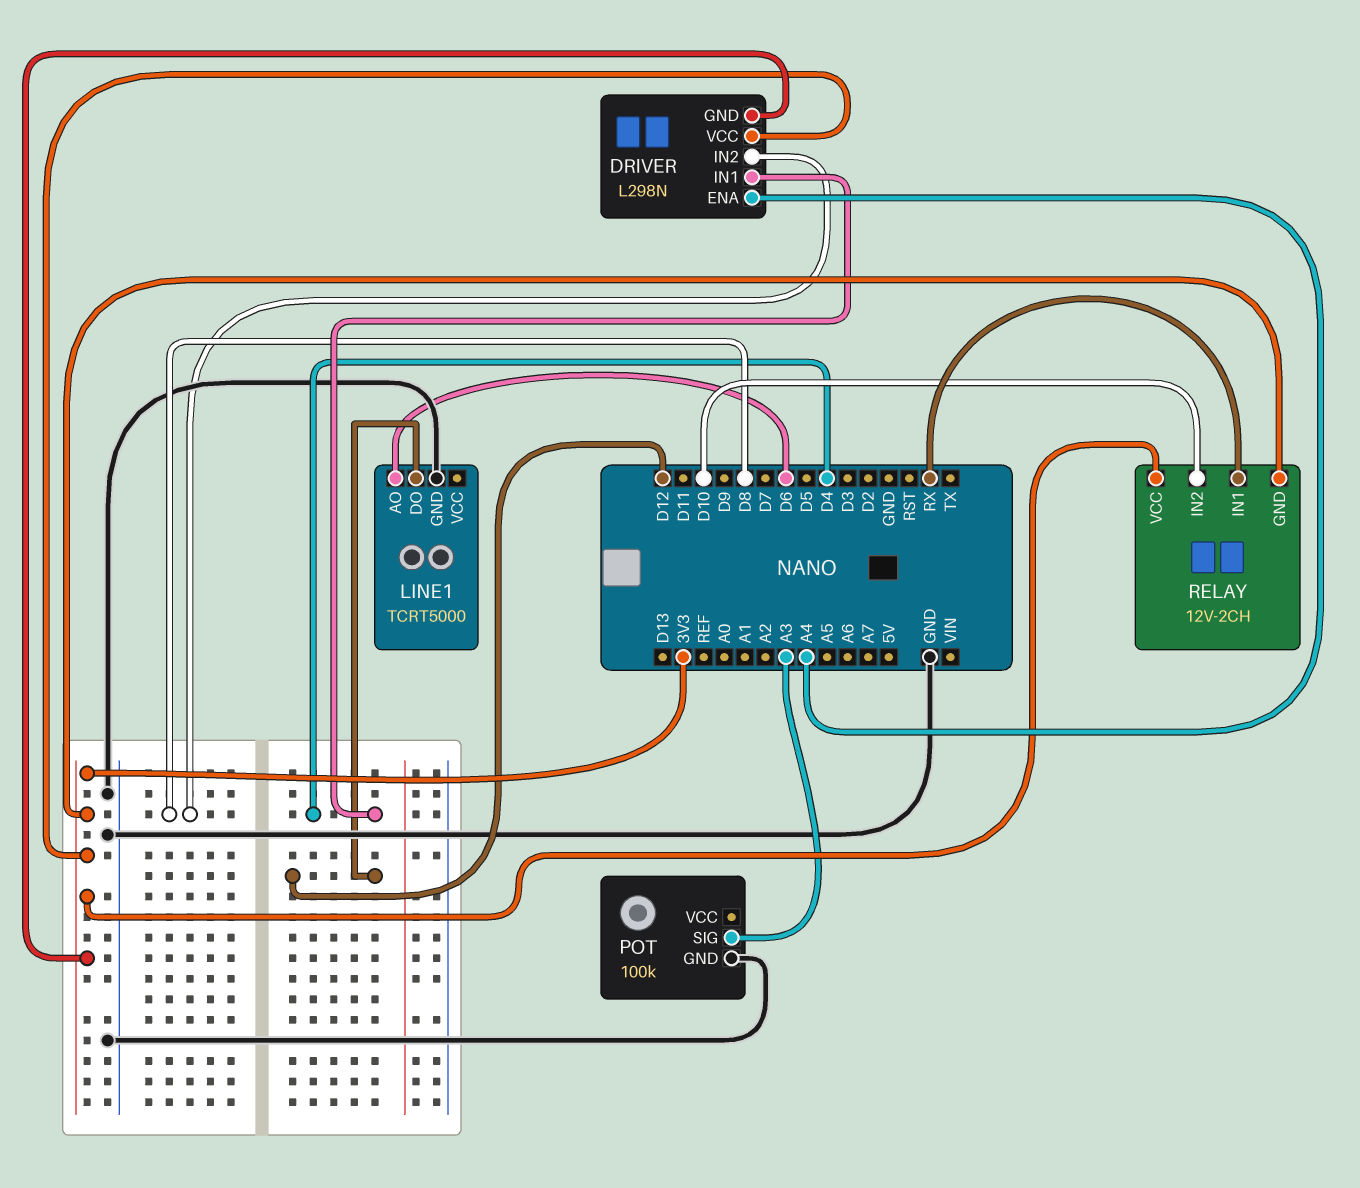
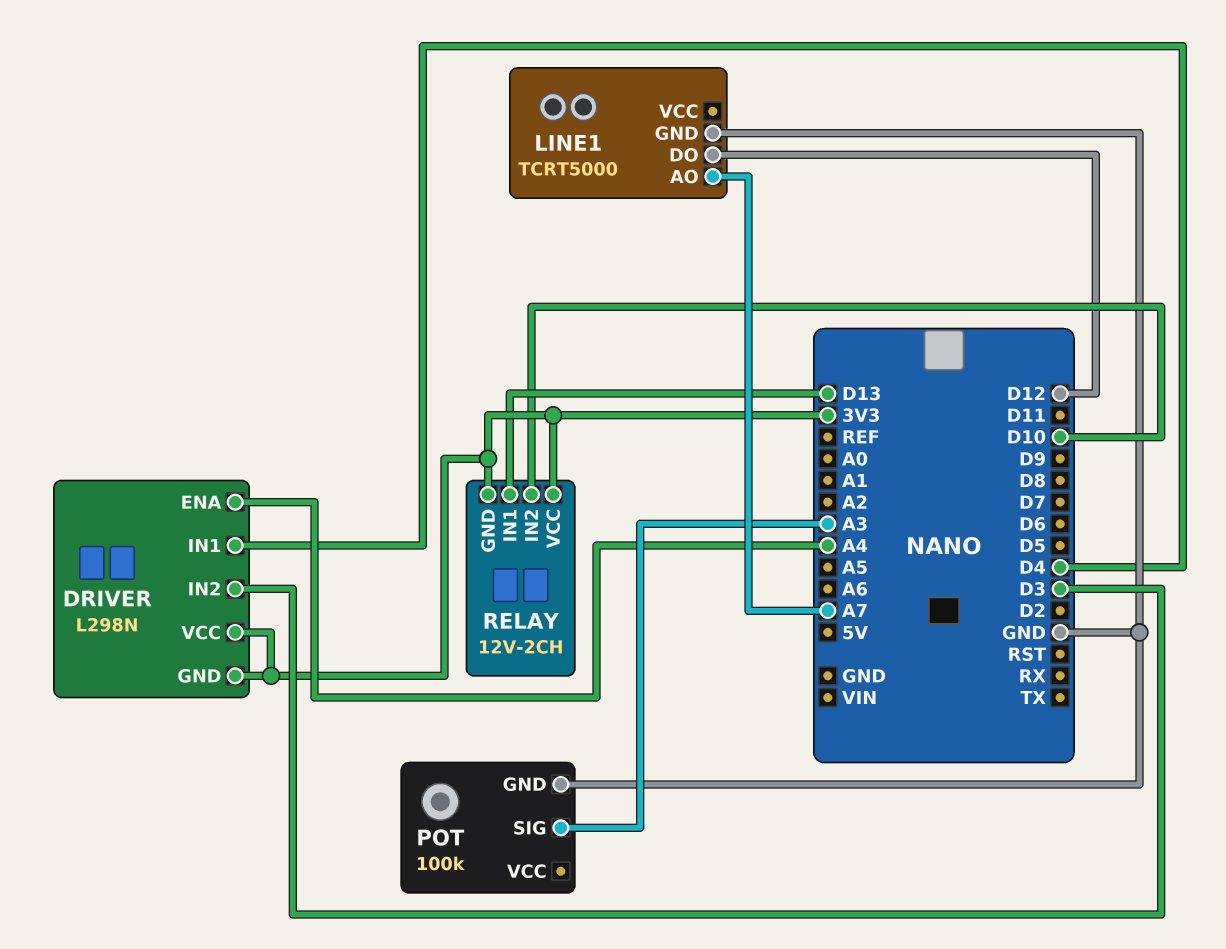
DRIVER pin IN2: D8 -> D3
LINE1 pin AO: D6 -> A7
RELAY pin IN1: RX -> D13

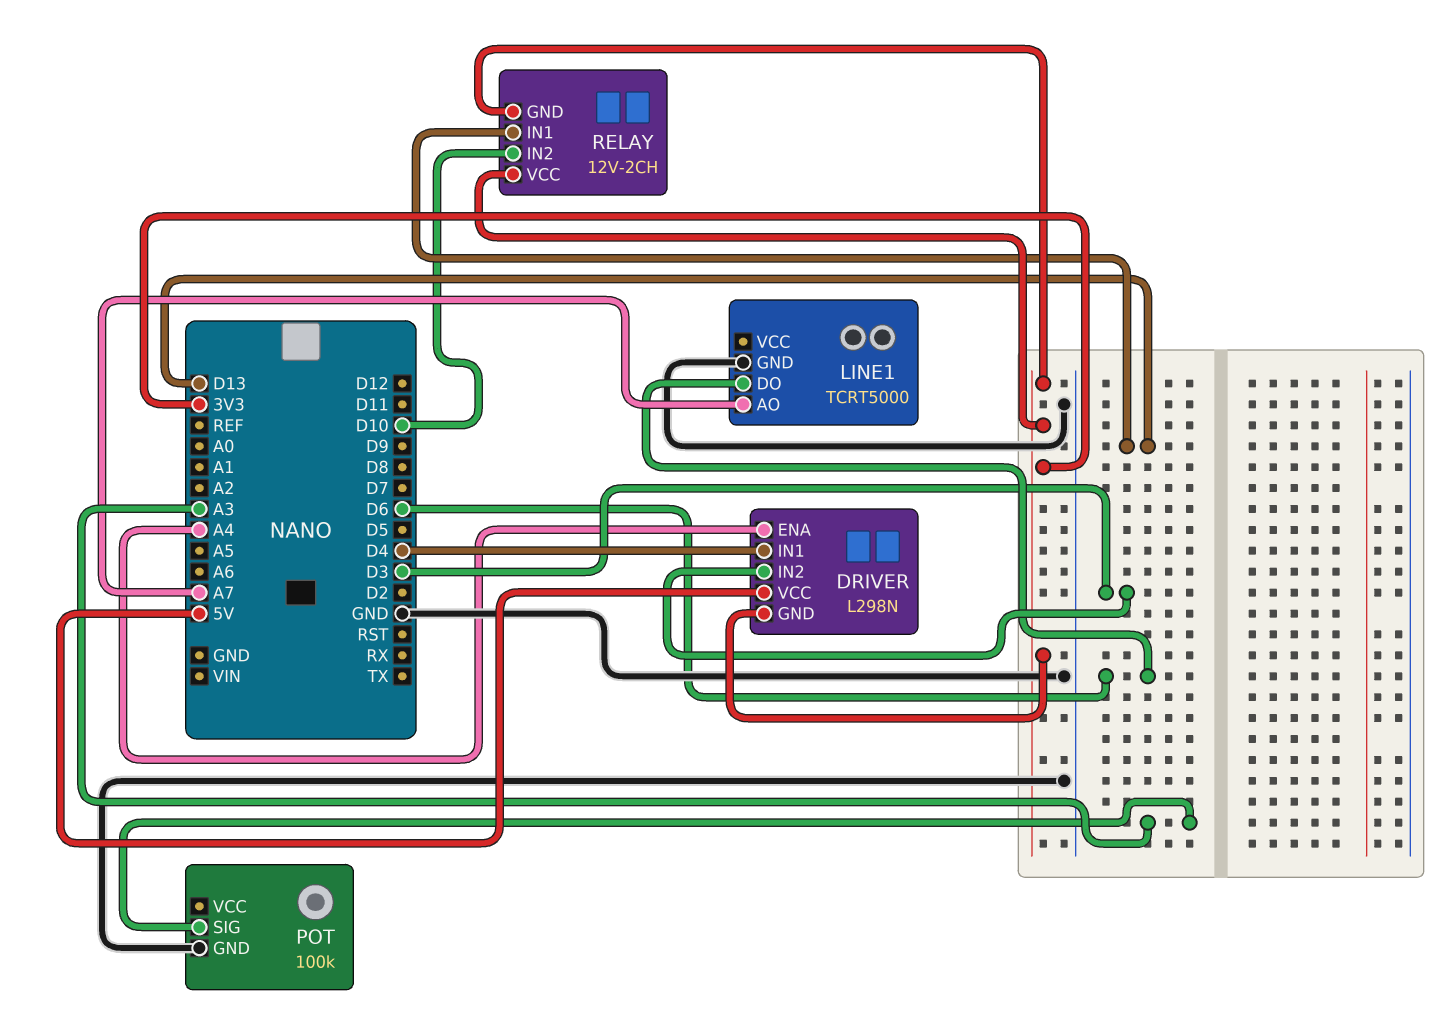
DRIVER pin VCC: 3V3 -> 5V
LINE1 pin DO: D12 -> D6

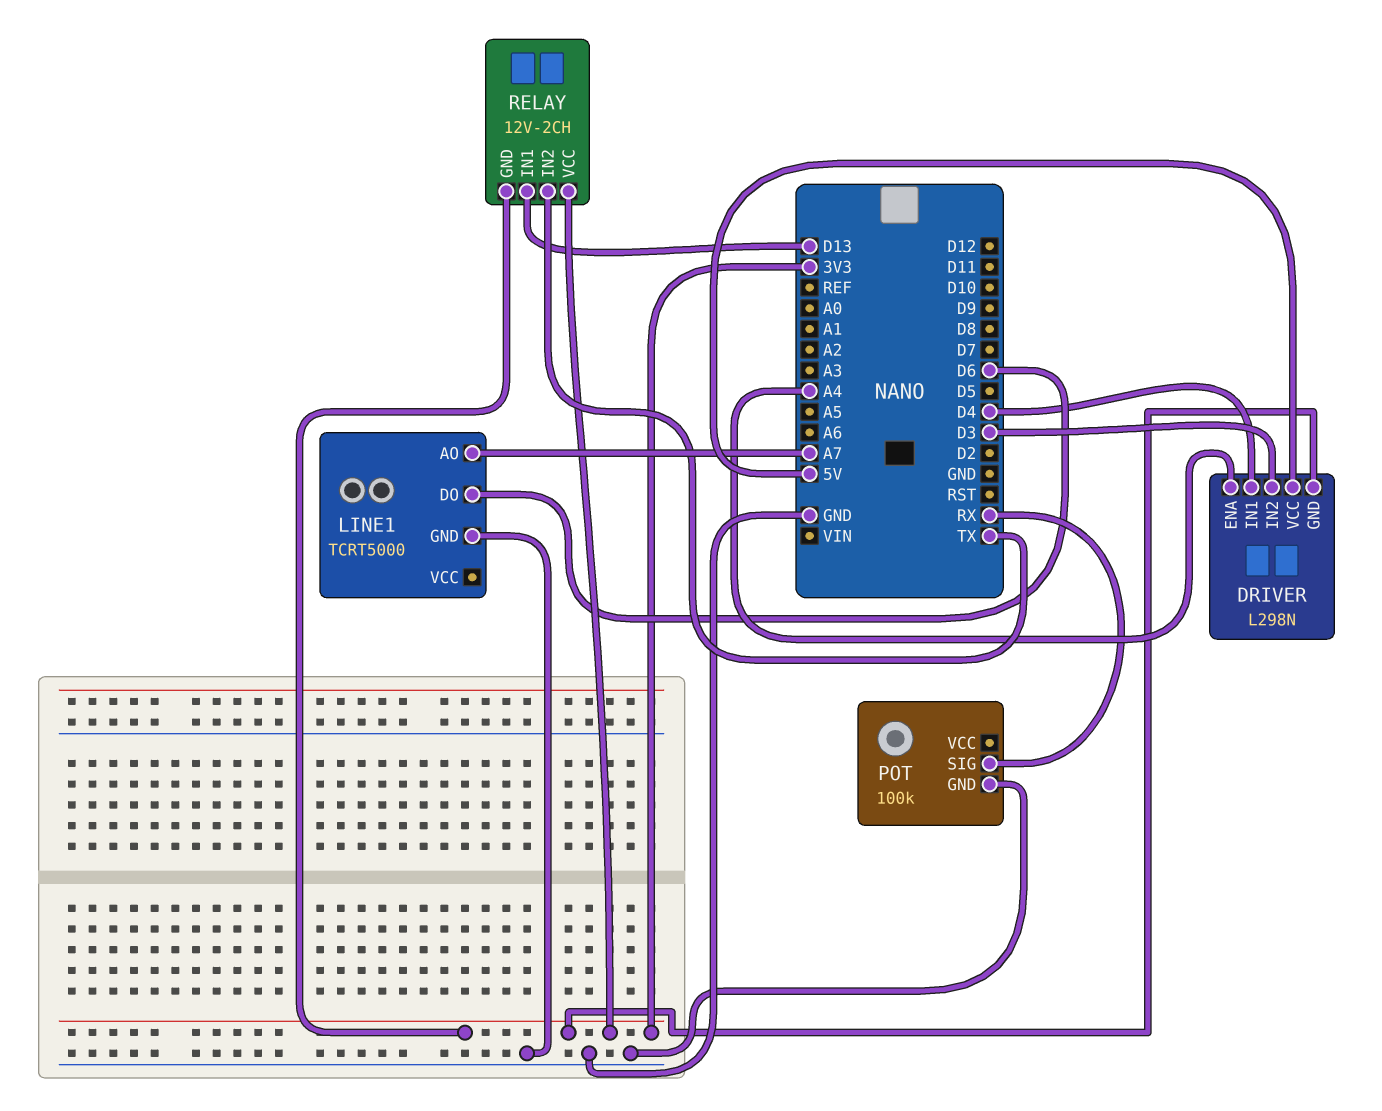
POT pin SIG: A3 -> RX
RELAY pin IN2: D10 -> TX

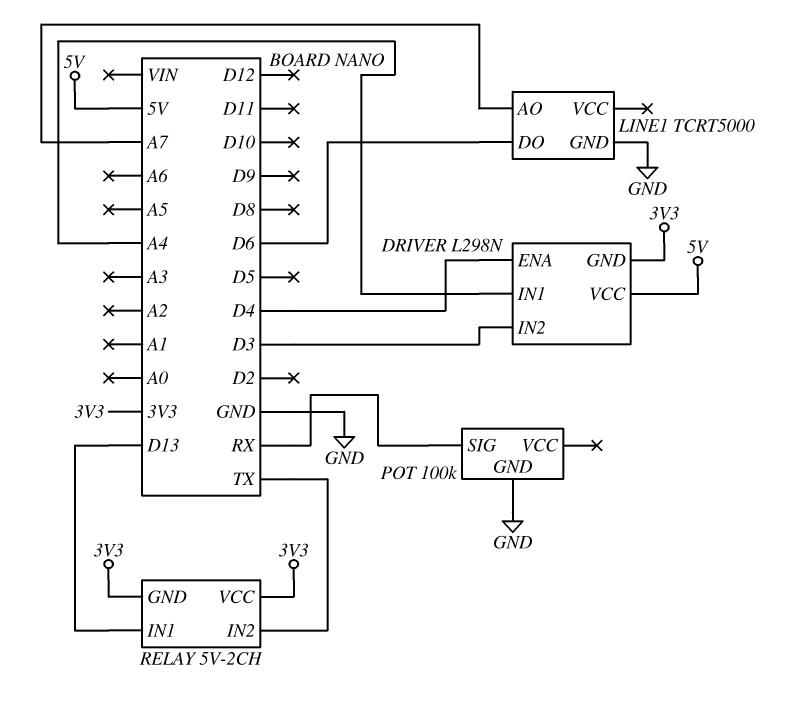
DRIVER pin ENA: A4 -> D4
DRIVER pin IN1: D4 -> A4
RELAY: 12V-2CH -> 5V-2CH

